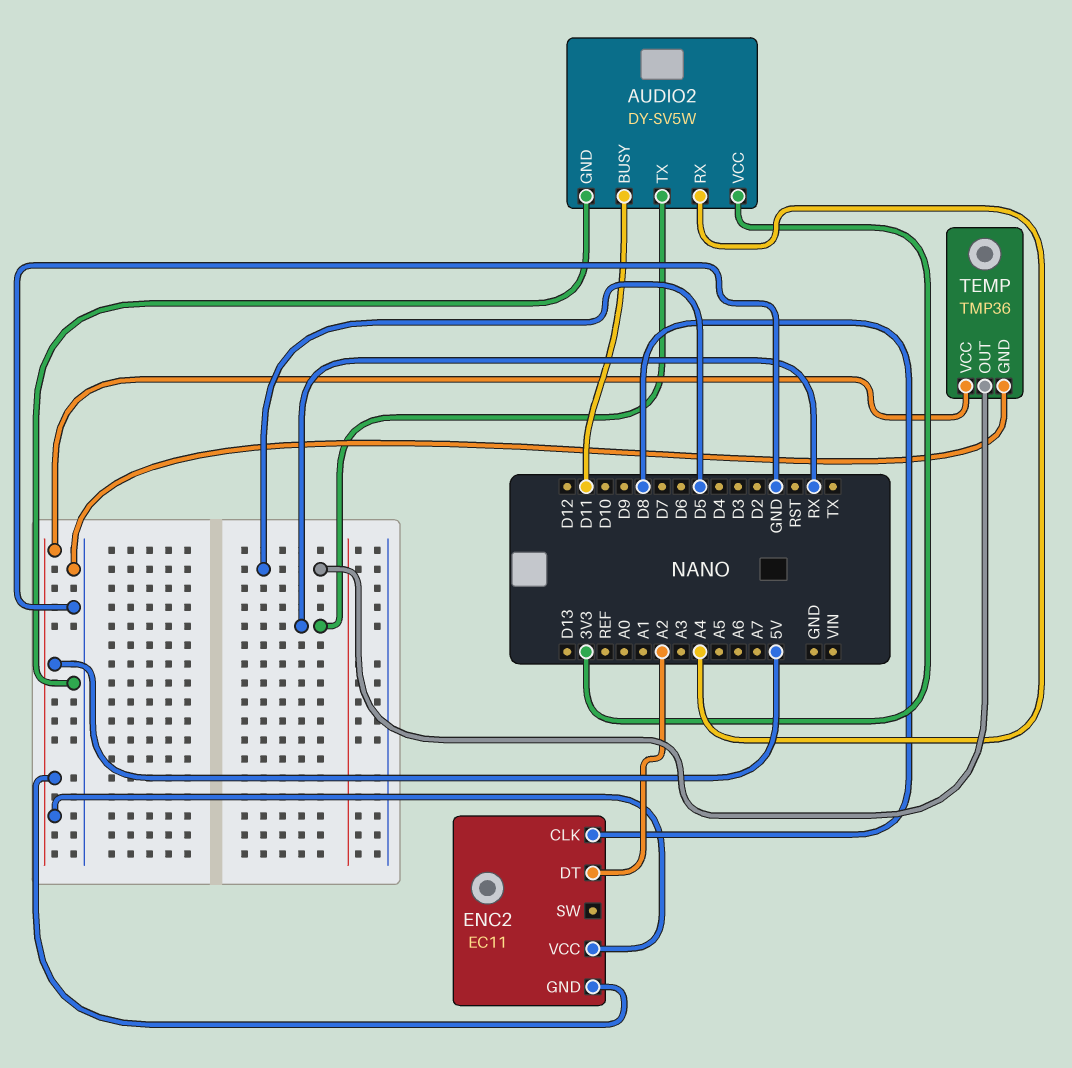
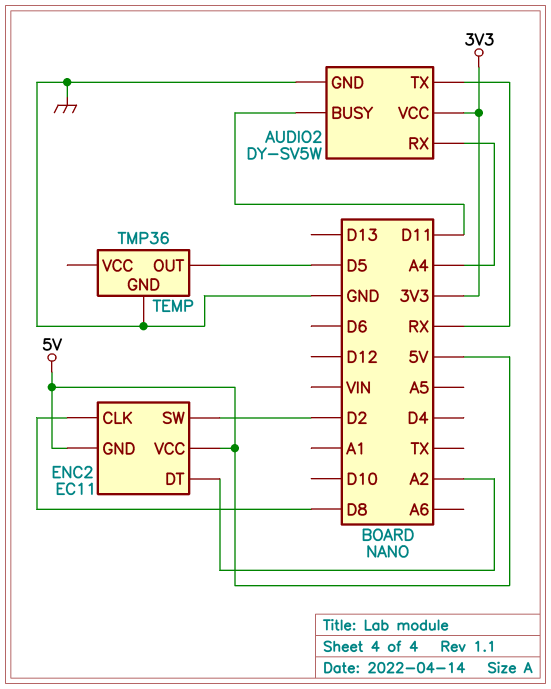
ENC2 pin SW: none -> D2
TEMP pin VCC: 5V -> none

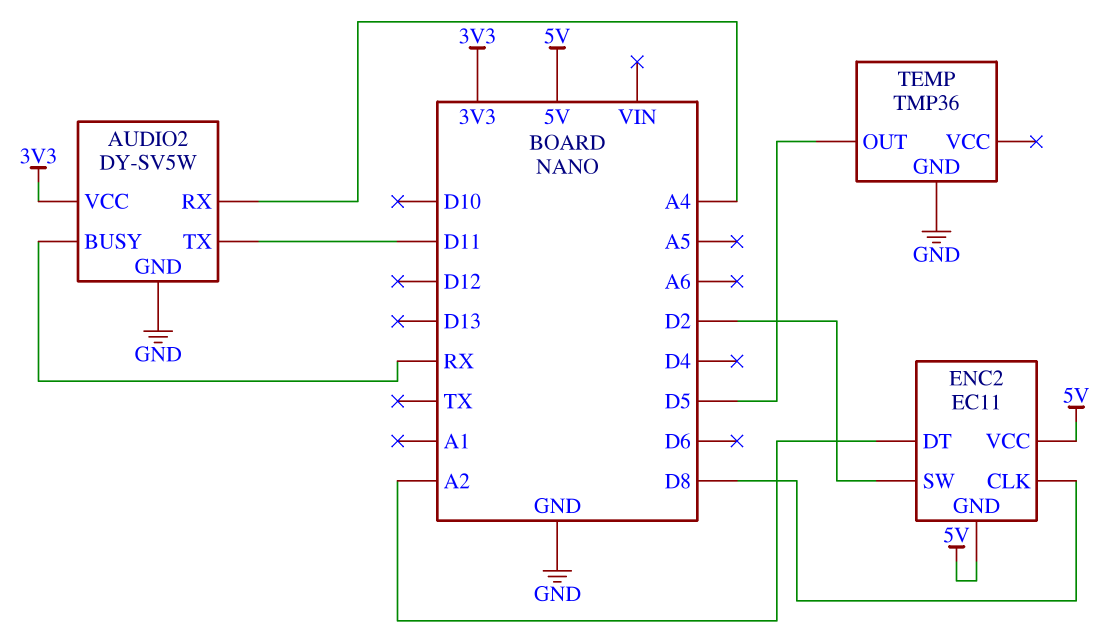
AUDIO2 pin BUSY: D11 -> RX
AUDIO2 pin TX: RX -> D11

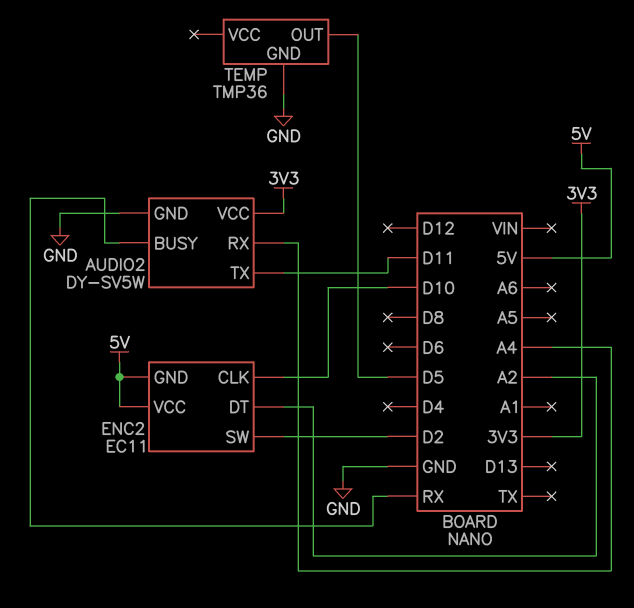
ENC2 pin CLK: D8 -> D10

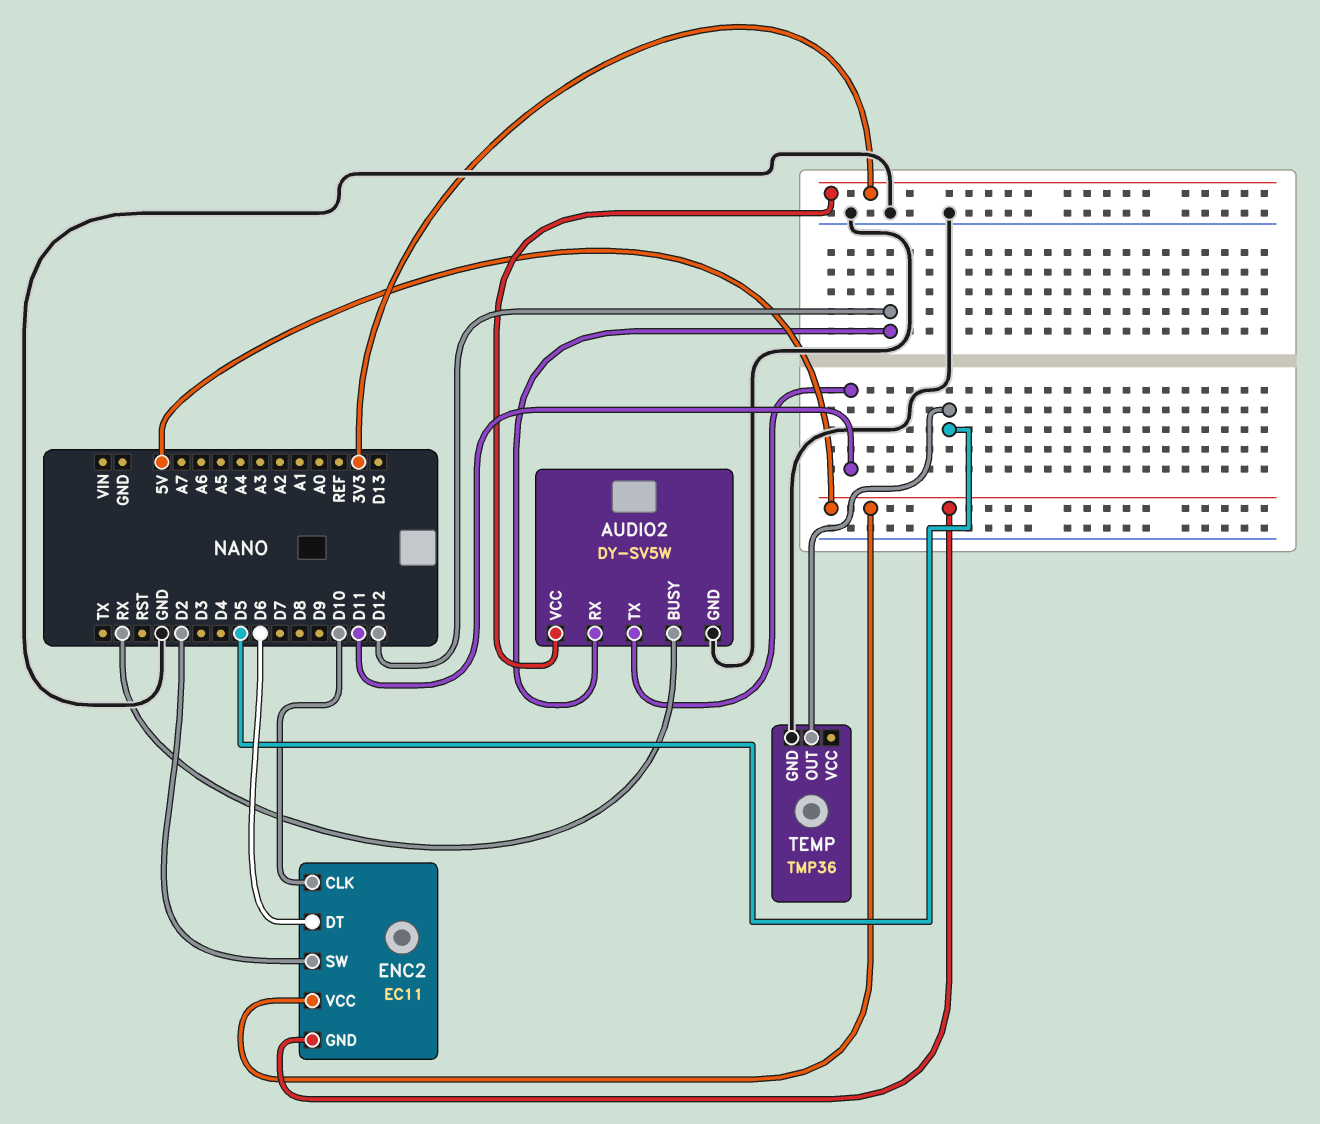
AUDIO2 pin RX: A4 -> D12
ENC2 pin DT: A2 -> D6

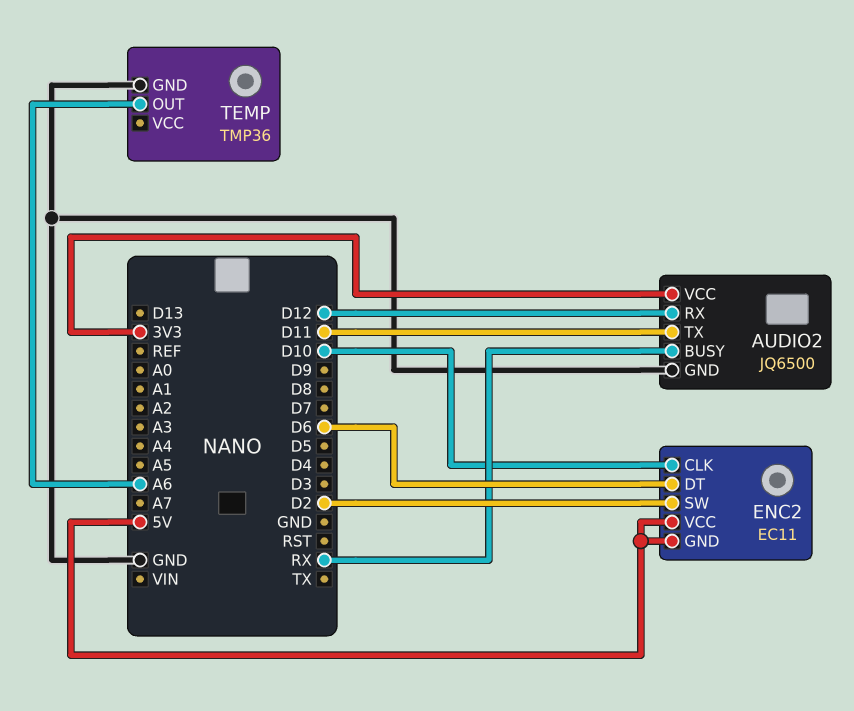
AUDIO2: DY-SV5W -> JQ6500
TEMP pin OUT: D5 -> A6

